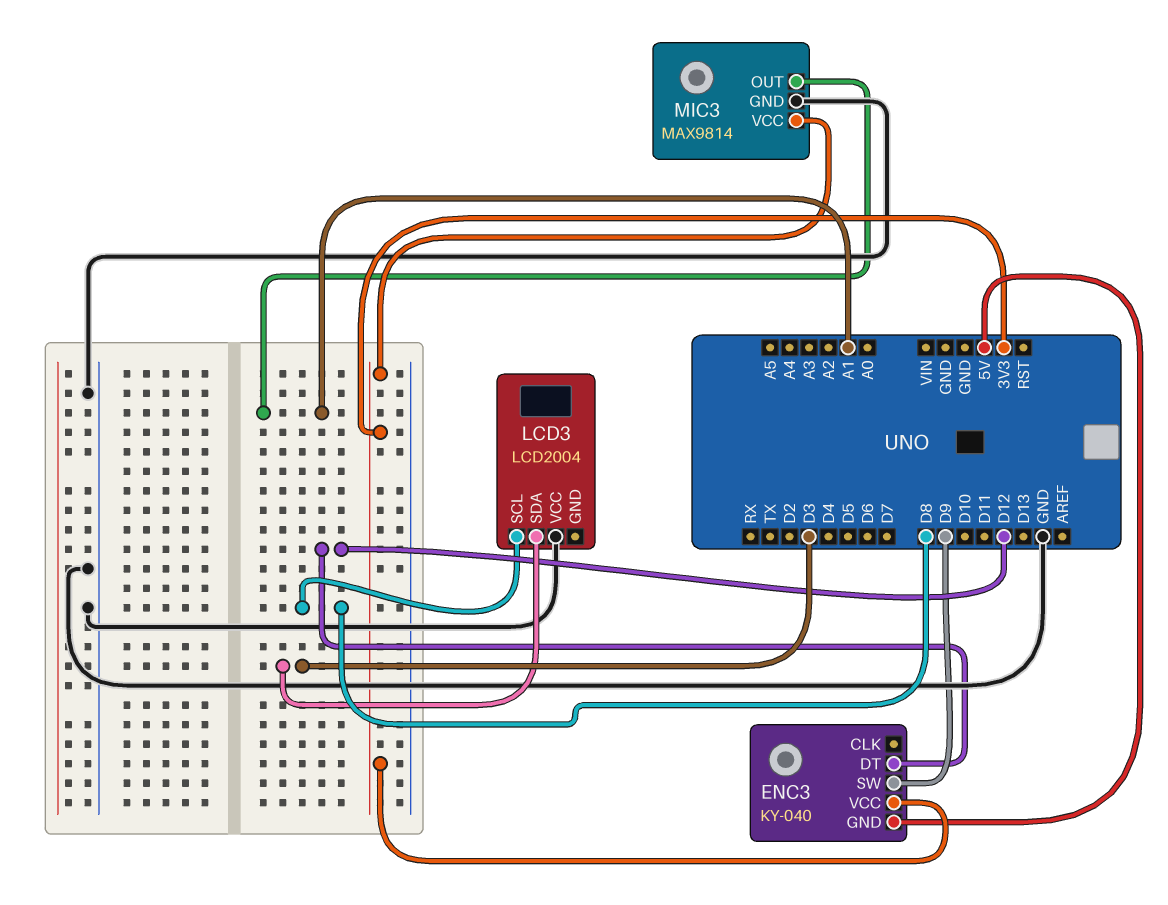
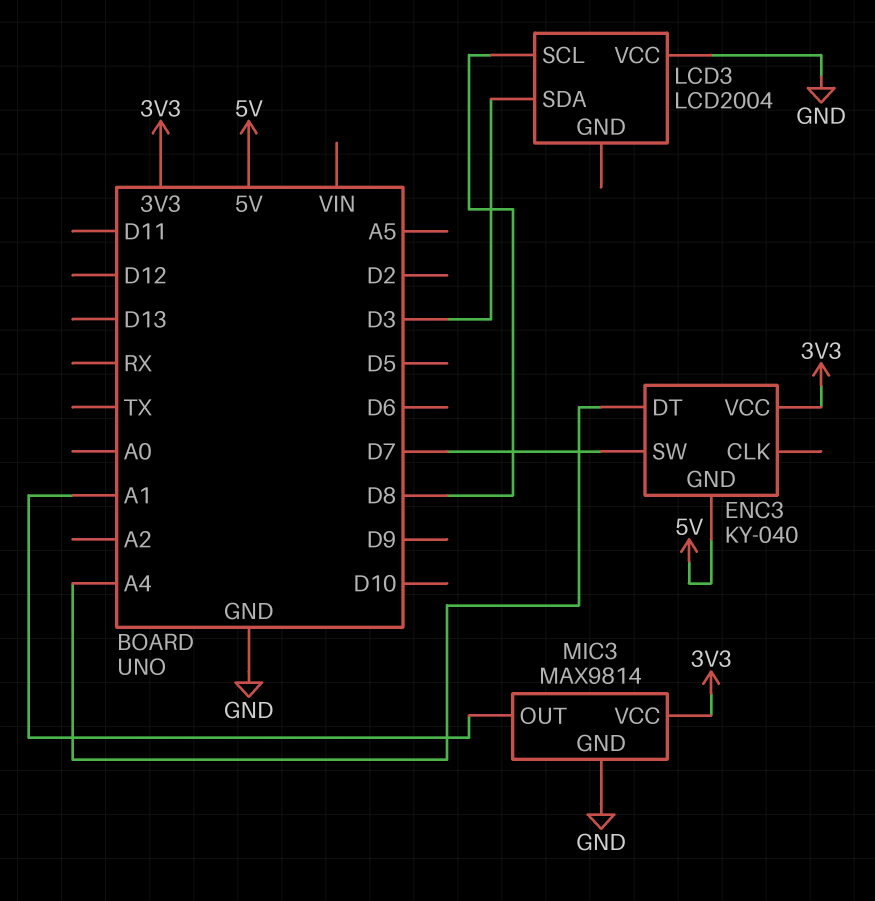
ENC3 pin DT: D12 -> A4
ENC3 pin SW: D9 -> D7

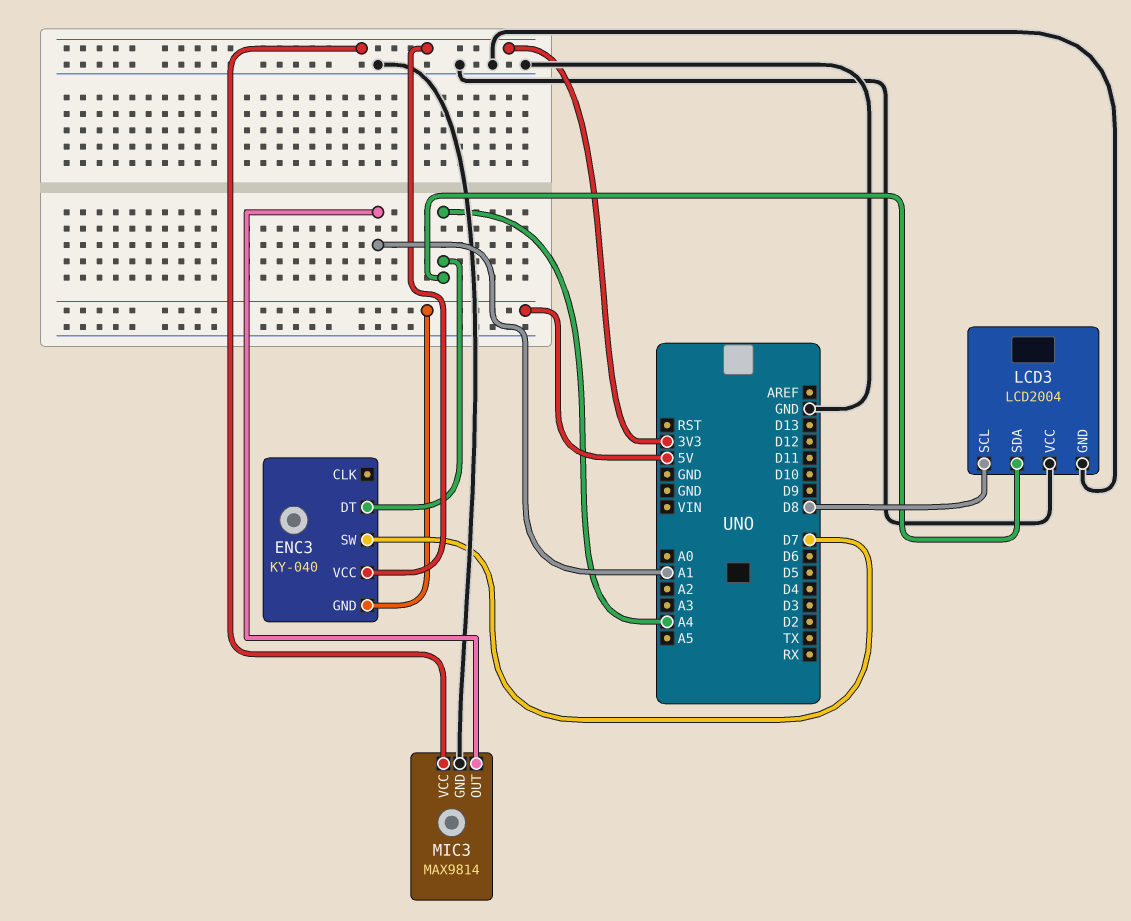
LCD3 pin GND: none -> GND
LCD3 pin SDA: D3 -> A4

